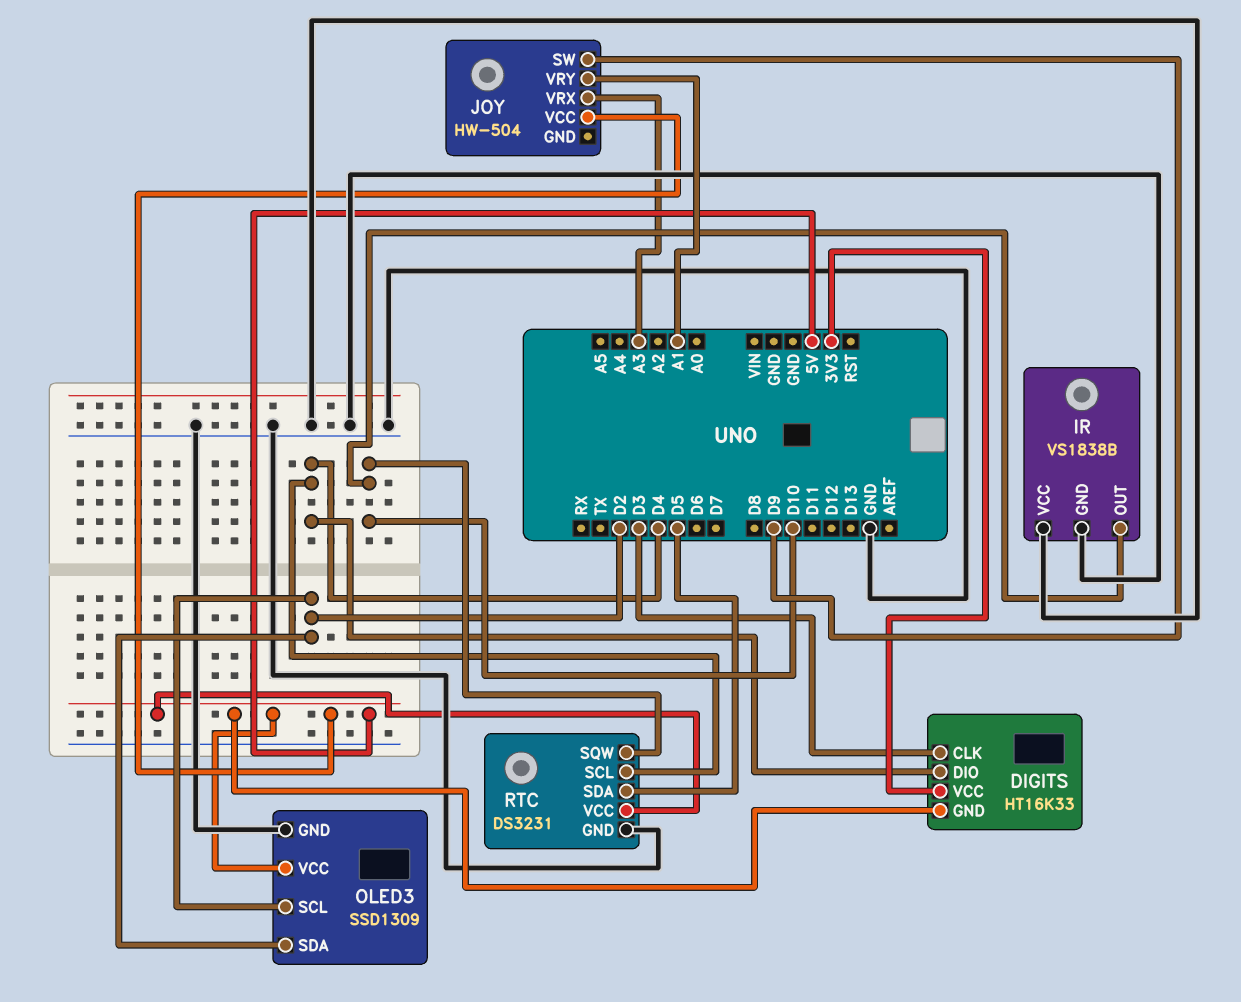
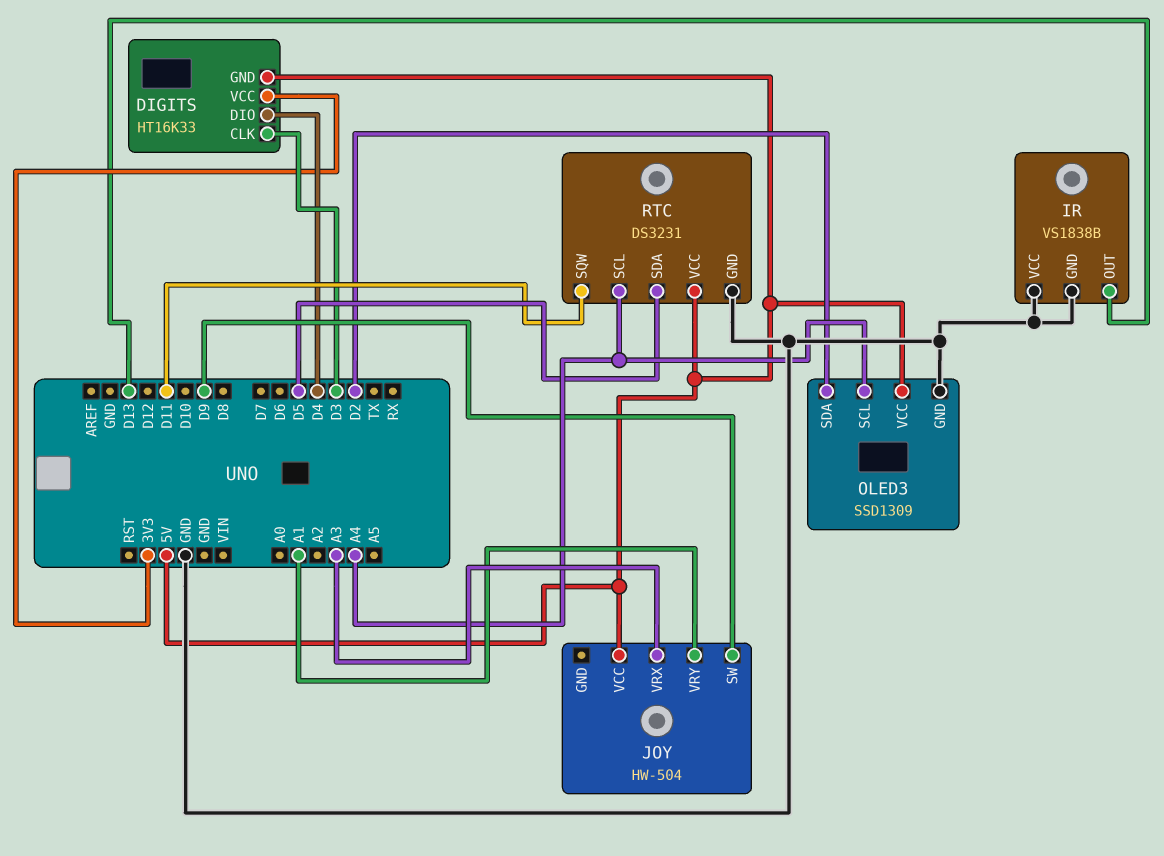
IR pin OUT: D10 -> D13
OLED3 pin SCL: D2 -> A4
RTC pin SCL: D4 -> A4
RTC pin SQW: D10 -> D11

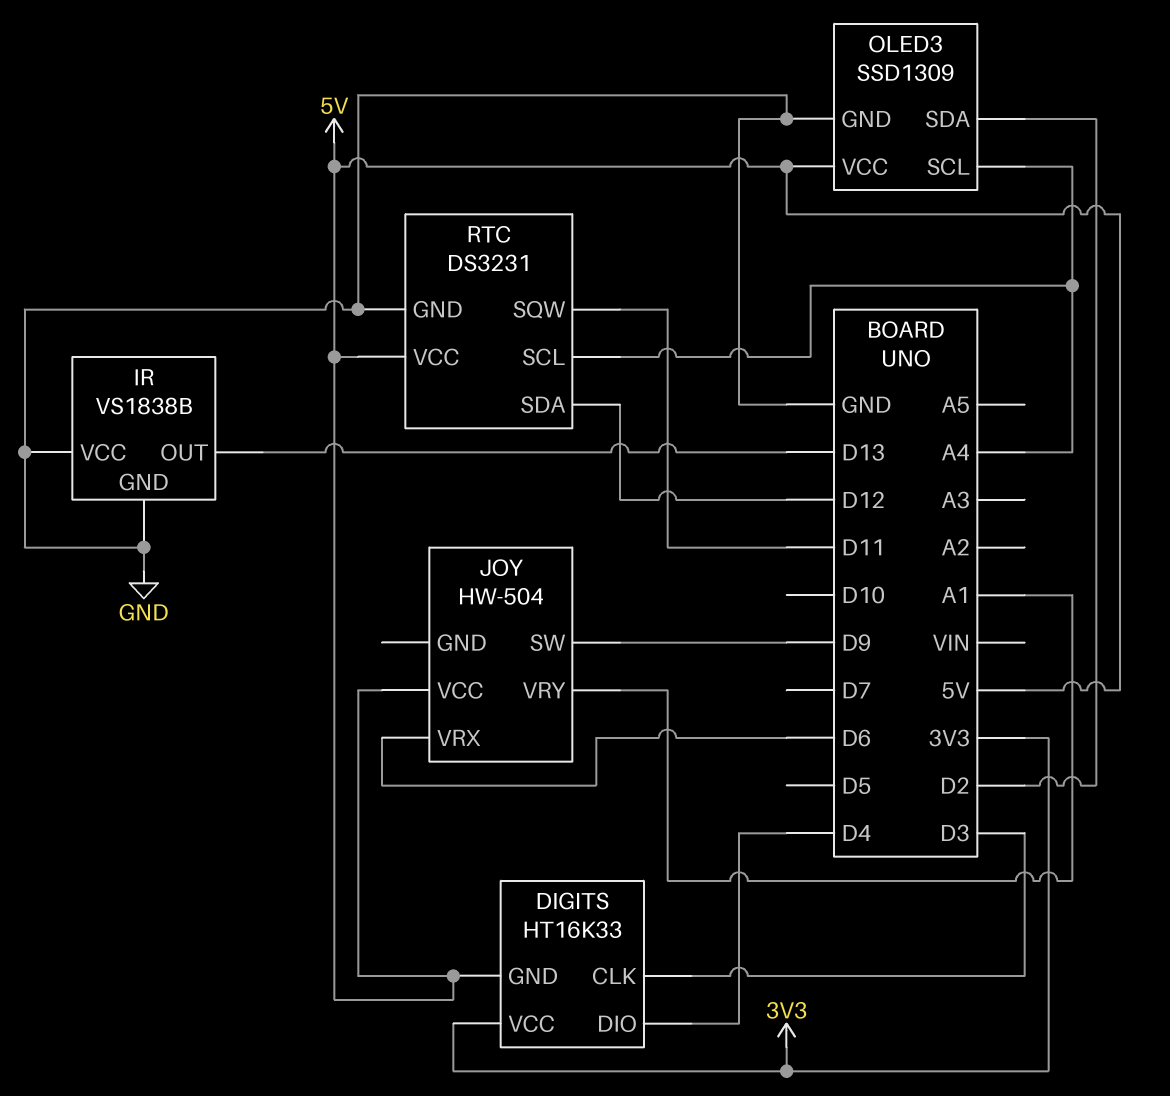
JOY pin VRX: A3 -> D6
RTC pin SDA: D5 -> D12

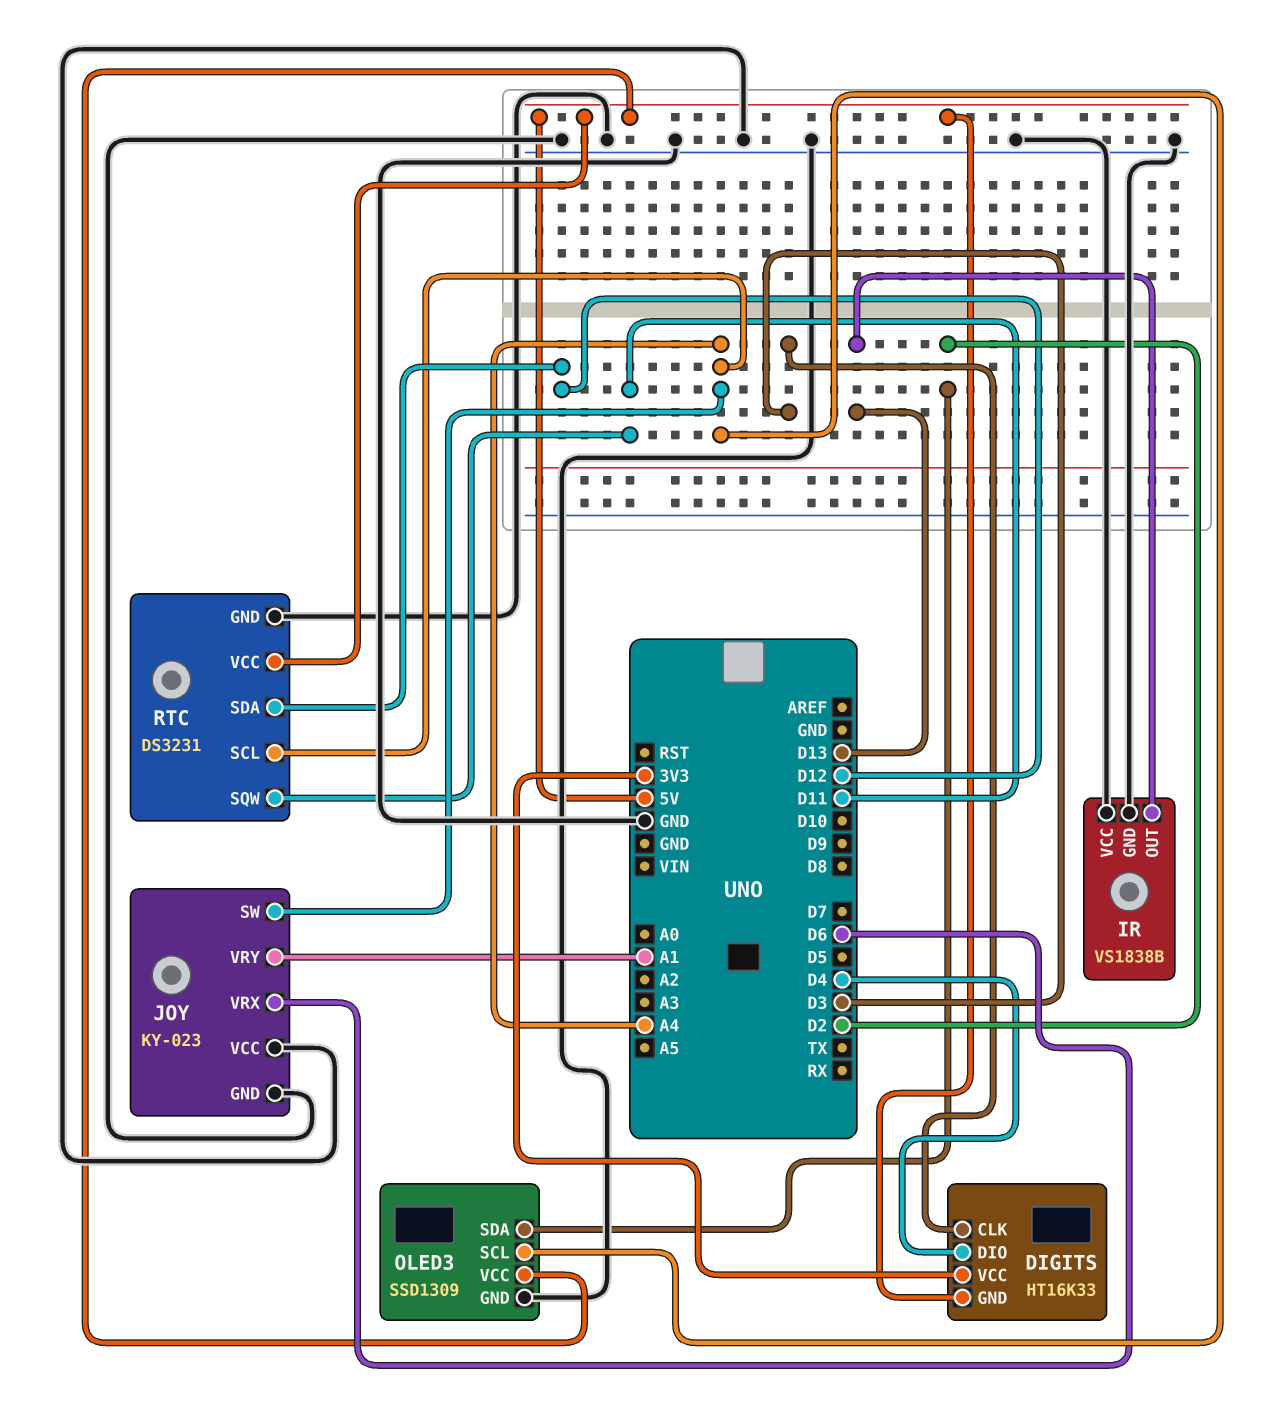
JOY: HW-504 -> KY-023
JOY pin GND: none -> GND
JOY pin SW: D9 -> A4
JOY pin VCC: 5V -> GND

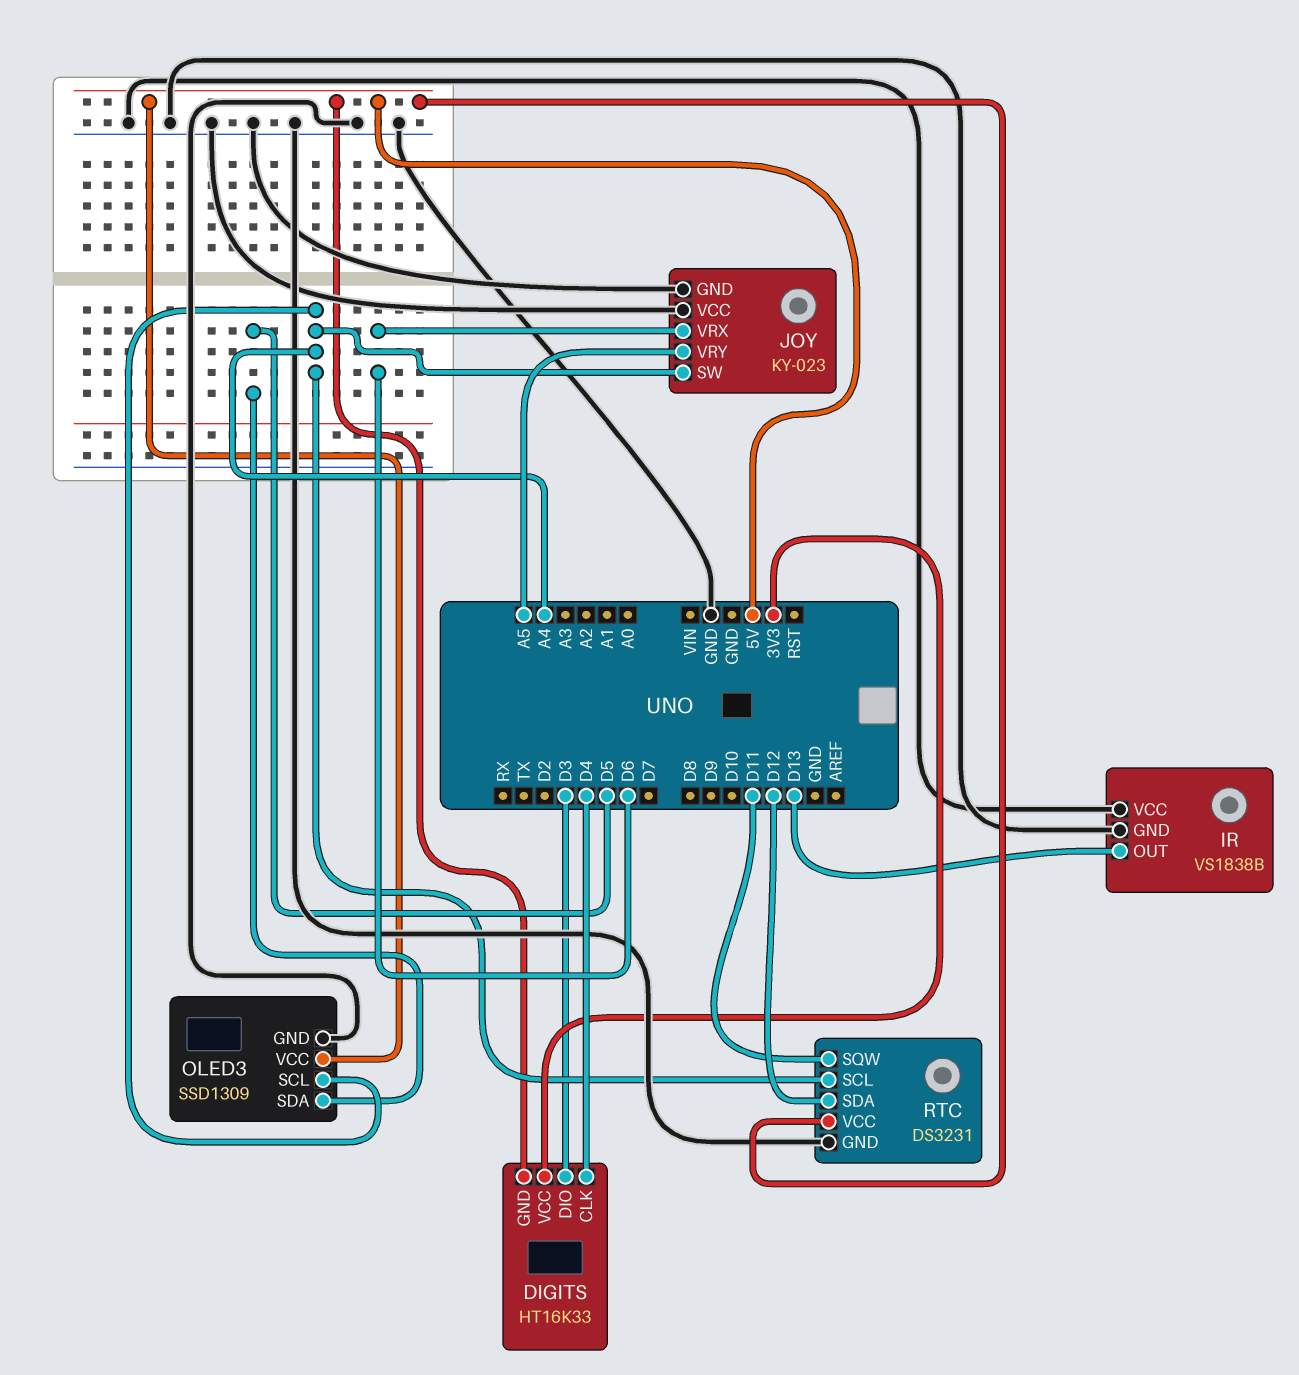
DIGITS pin CLK: D3 -> D4
DIGITS pin DIO: D4 -> D3
JOY pin VRY: A1 -> A5
OLED3 pin SDA: D2 -> D5

